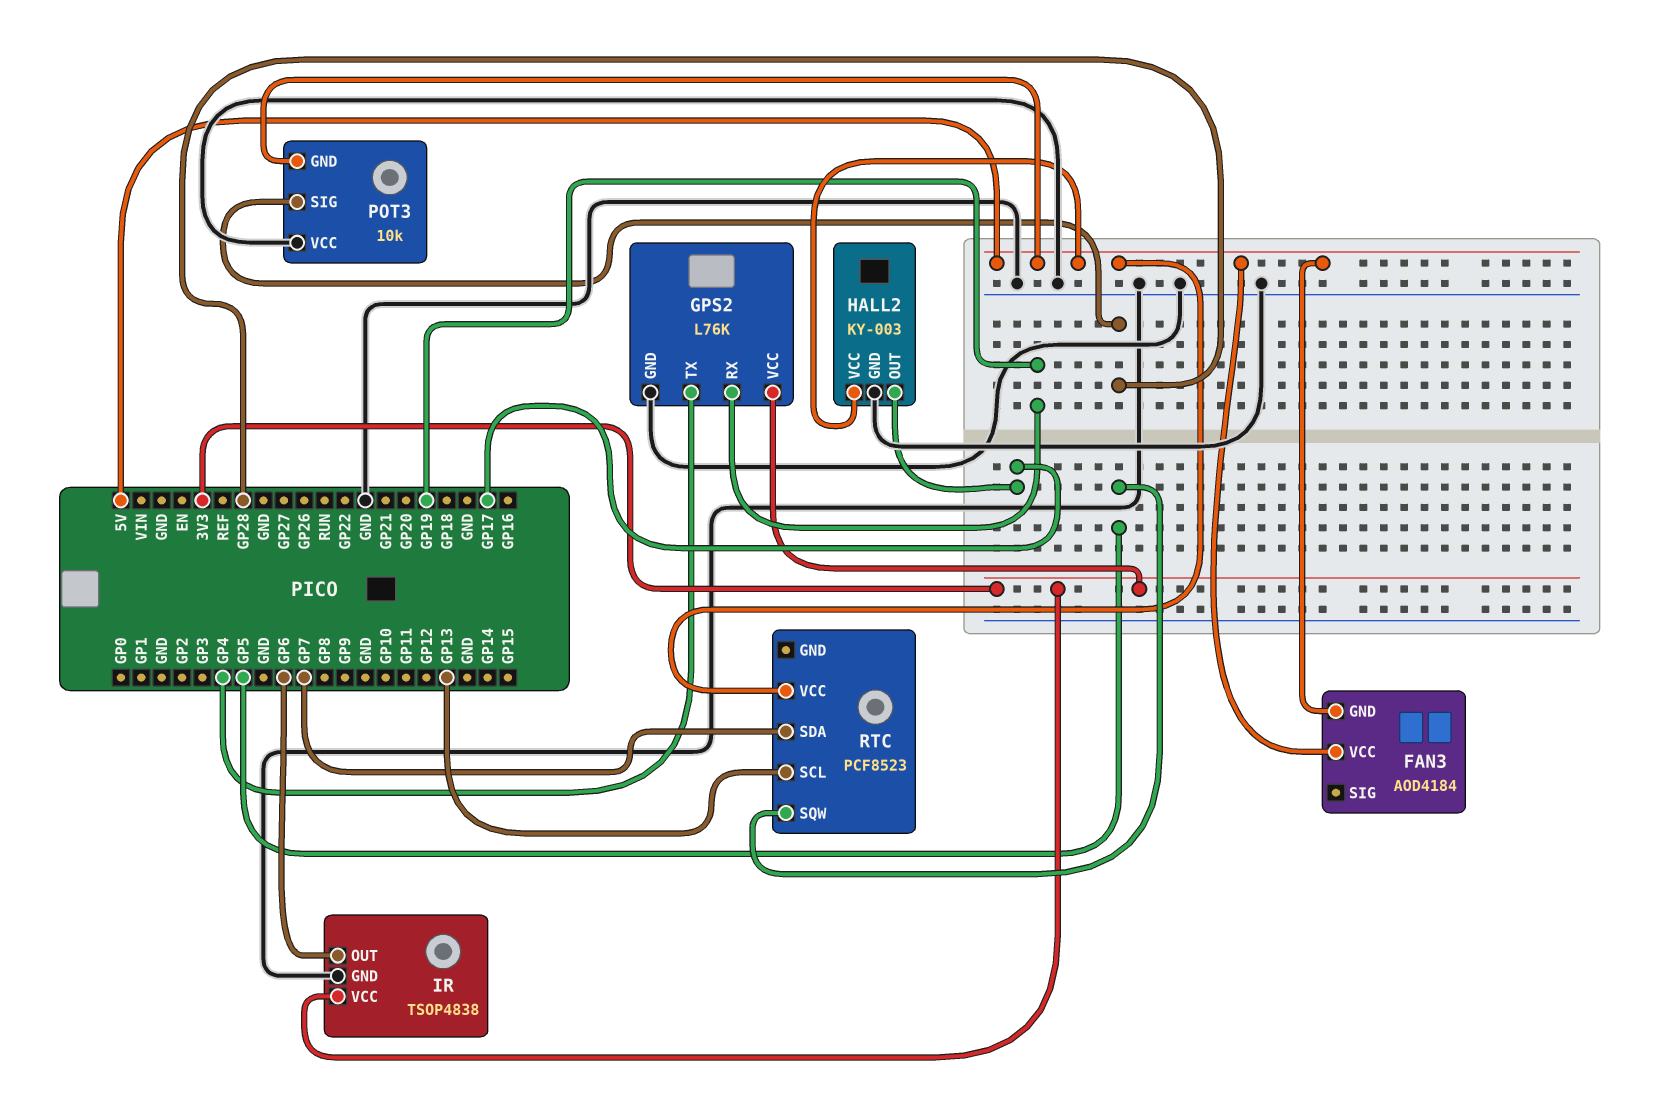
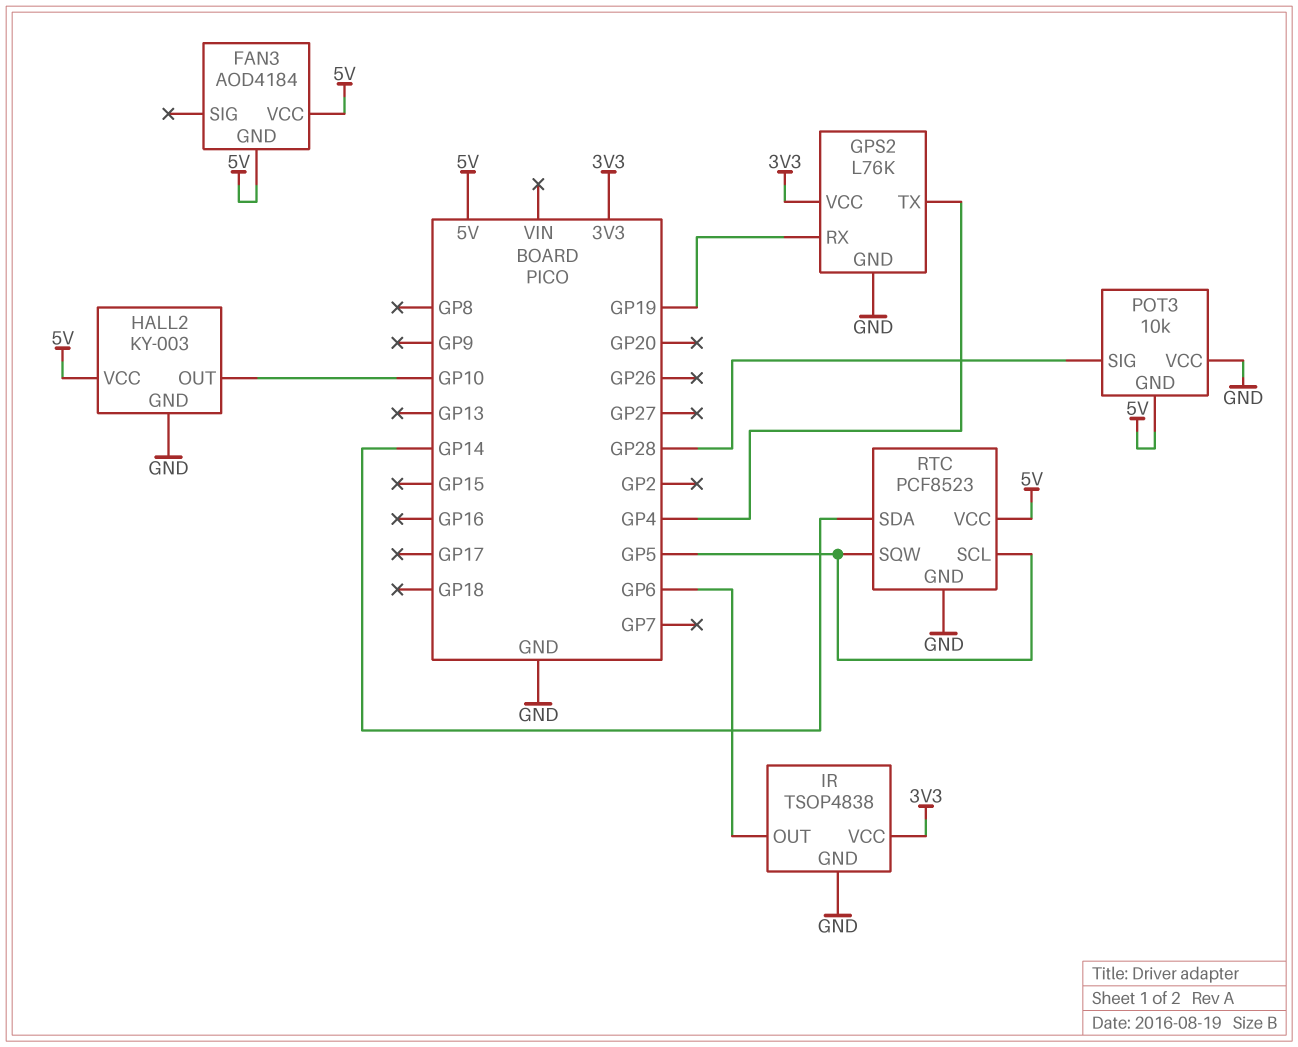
HALL2 pin OUT: GP17 -> GP10
RTC pin GND: none -> GND
RTC pin SCL: GP13 -> GP5
RTC pin SDA: GP7 -> GP14

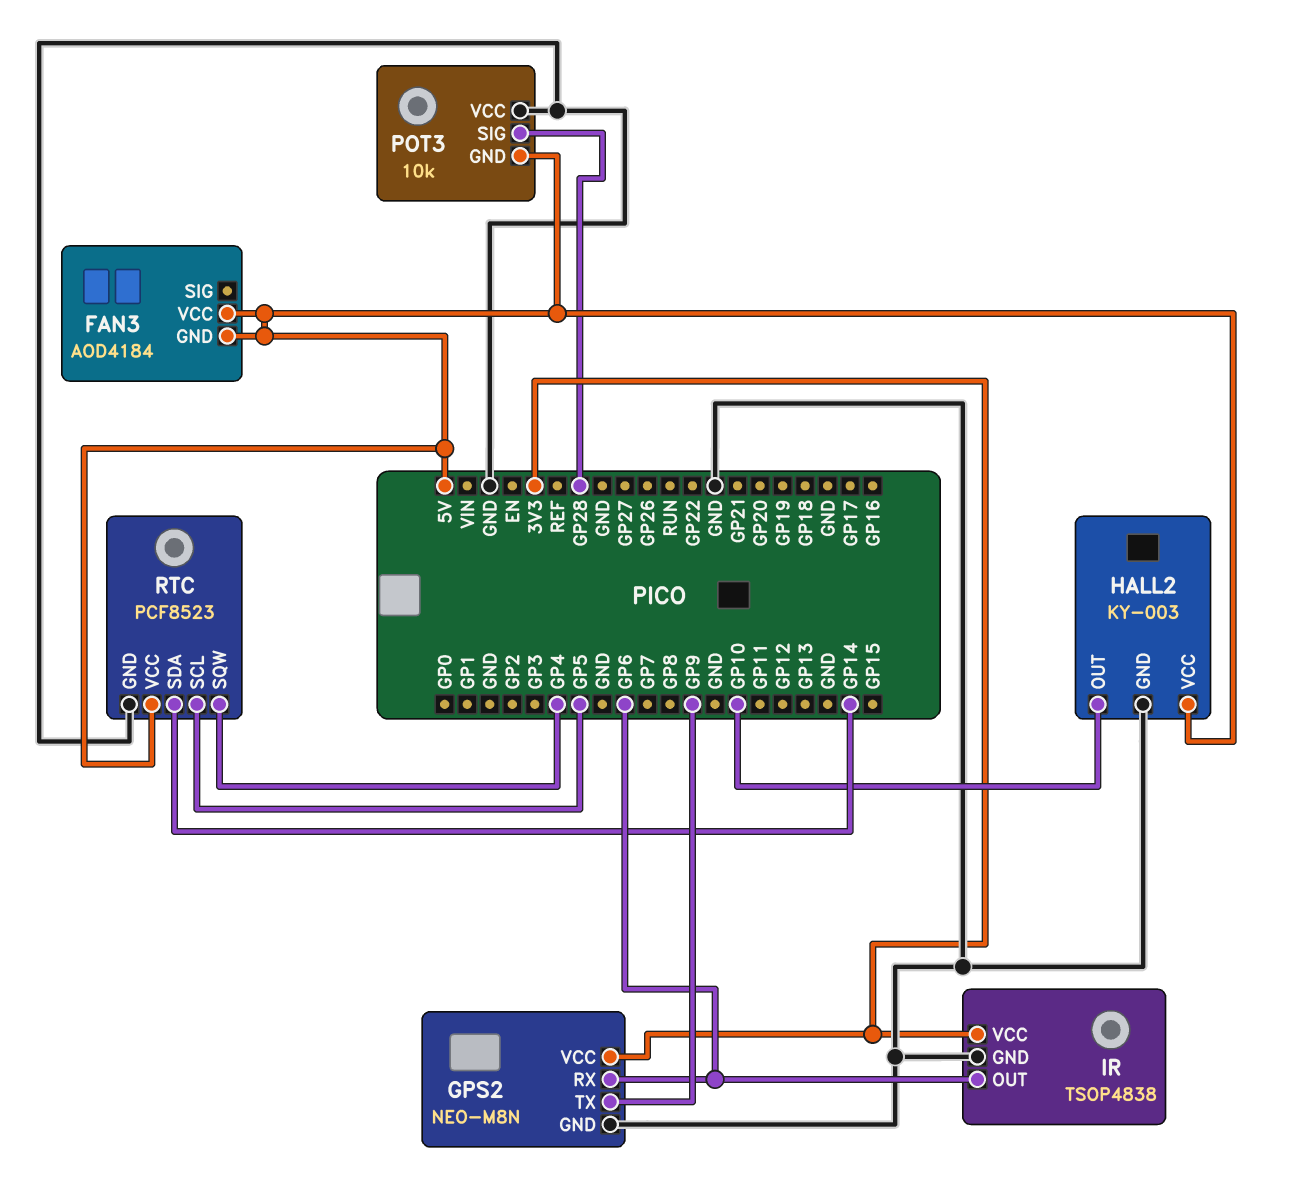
GPS2: L76K -> NEO-M8N
GPS2 pin RX: GP19 -> GP6
GPS2 pin TX: GP4 -> GP9
RTC pin SQW: GP5 -> GP4

